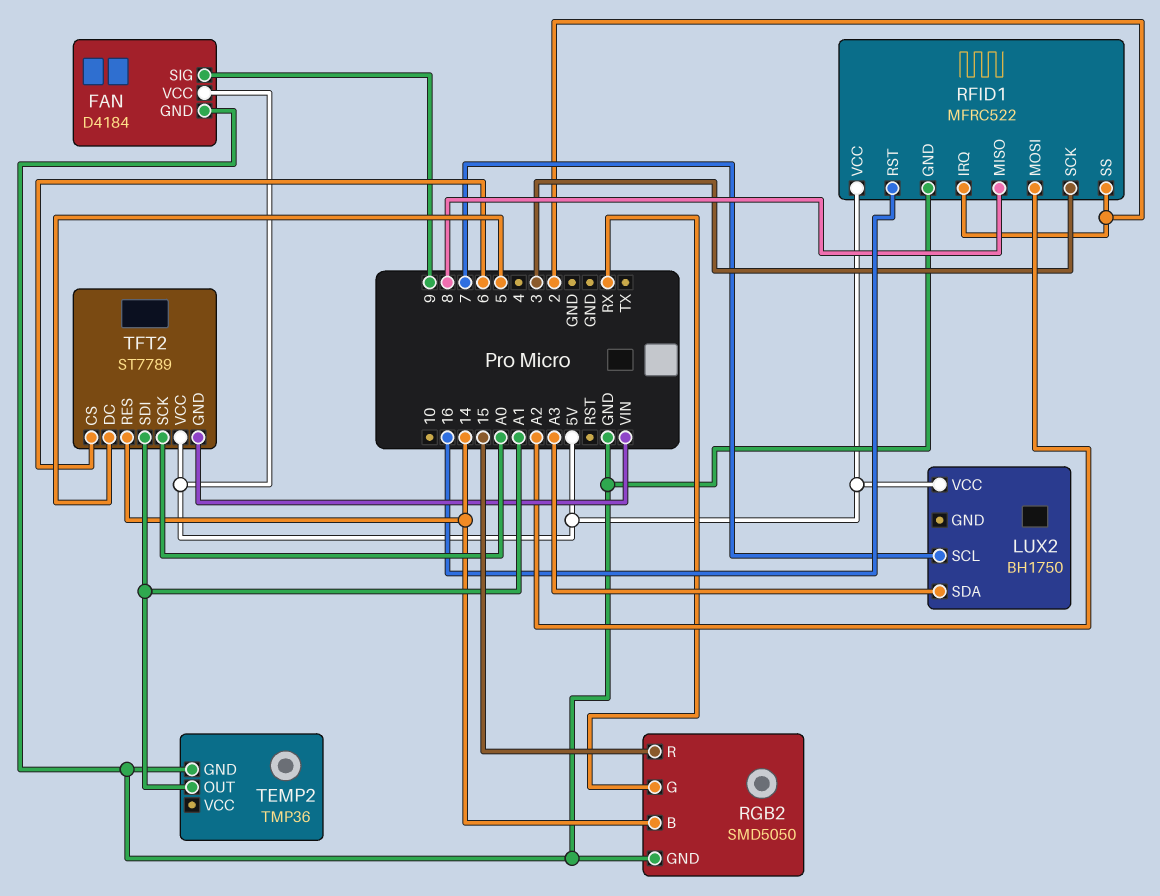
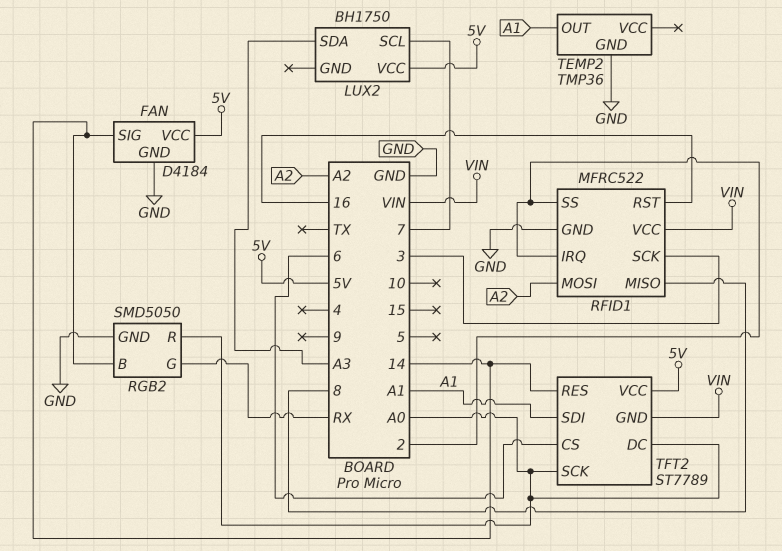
FAN pin SIG: 9 -> 14
RFID1 pin VCC: 5V -> VIN
RGB2 pin R: 15 -> A0
TFT2 pin DC: 5 -> A0

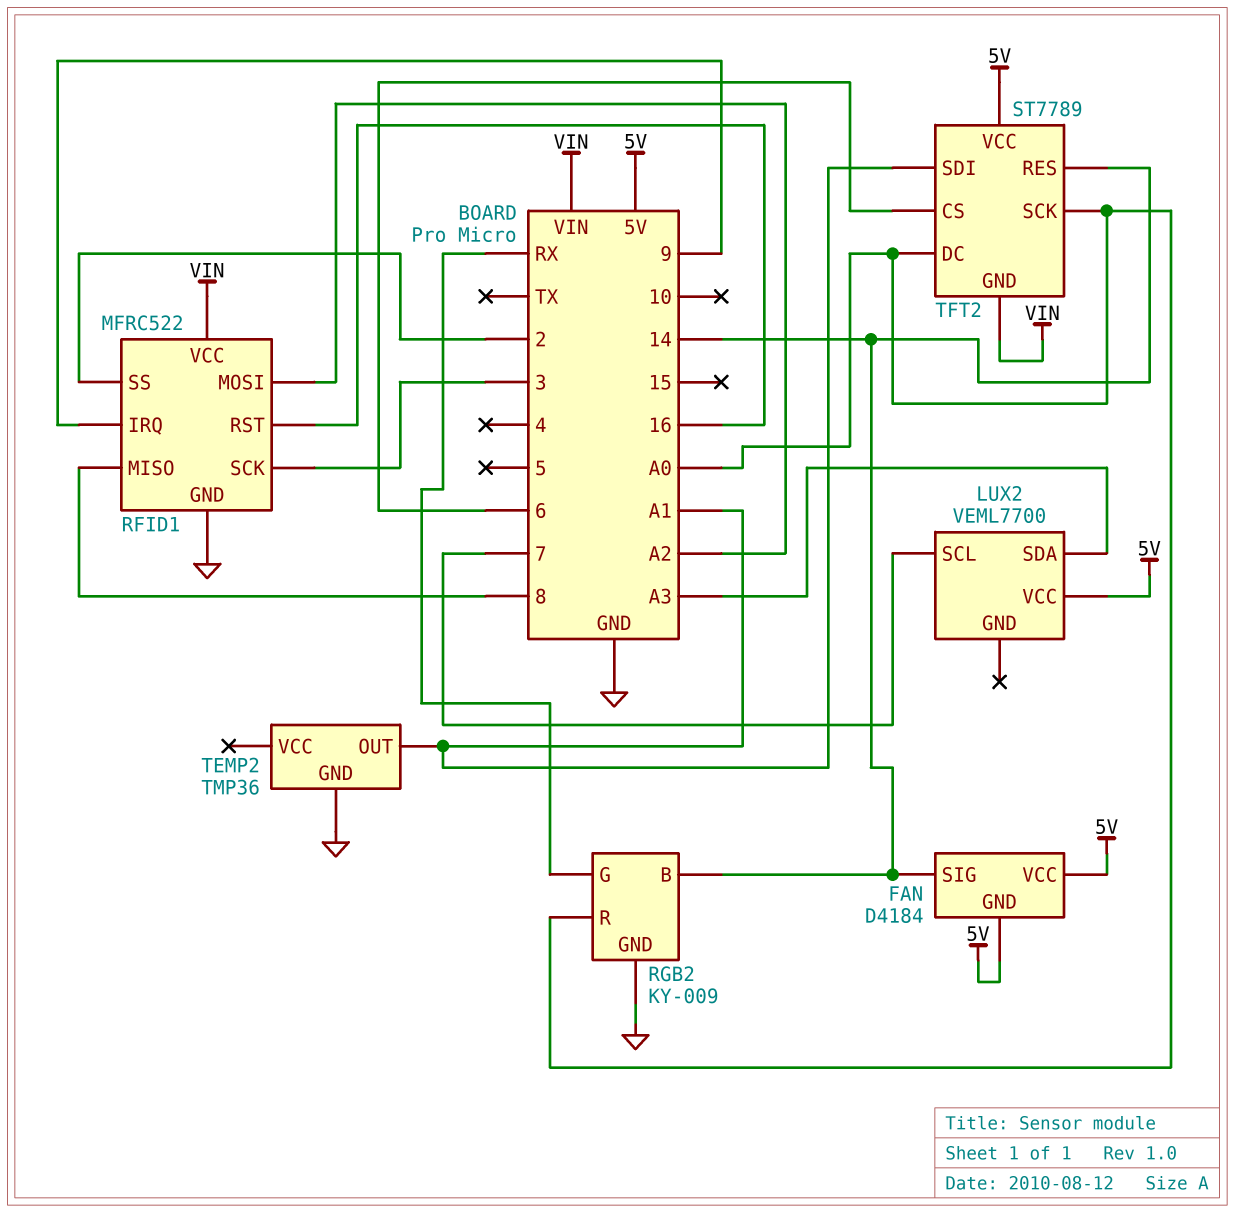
FAN pin GND: GND -> 5V
LUX2: BH1750 -> VEML7700
RFID1 pin IRQ: 2 -> 9
RGB2: SMD5050 -> KY-009

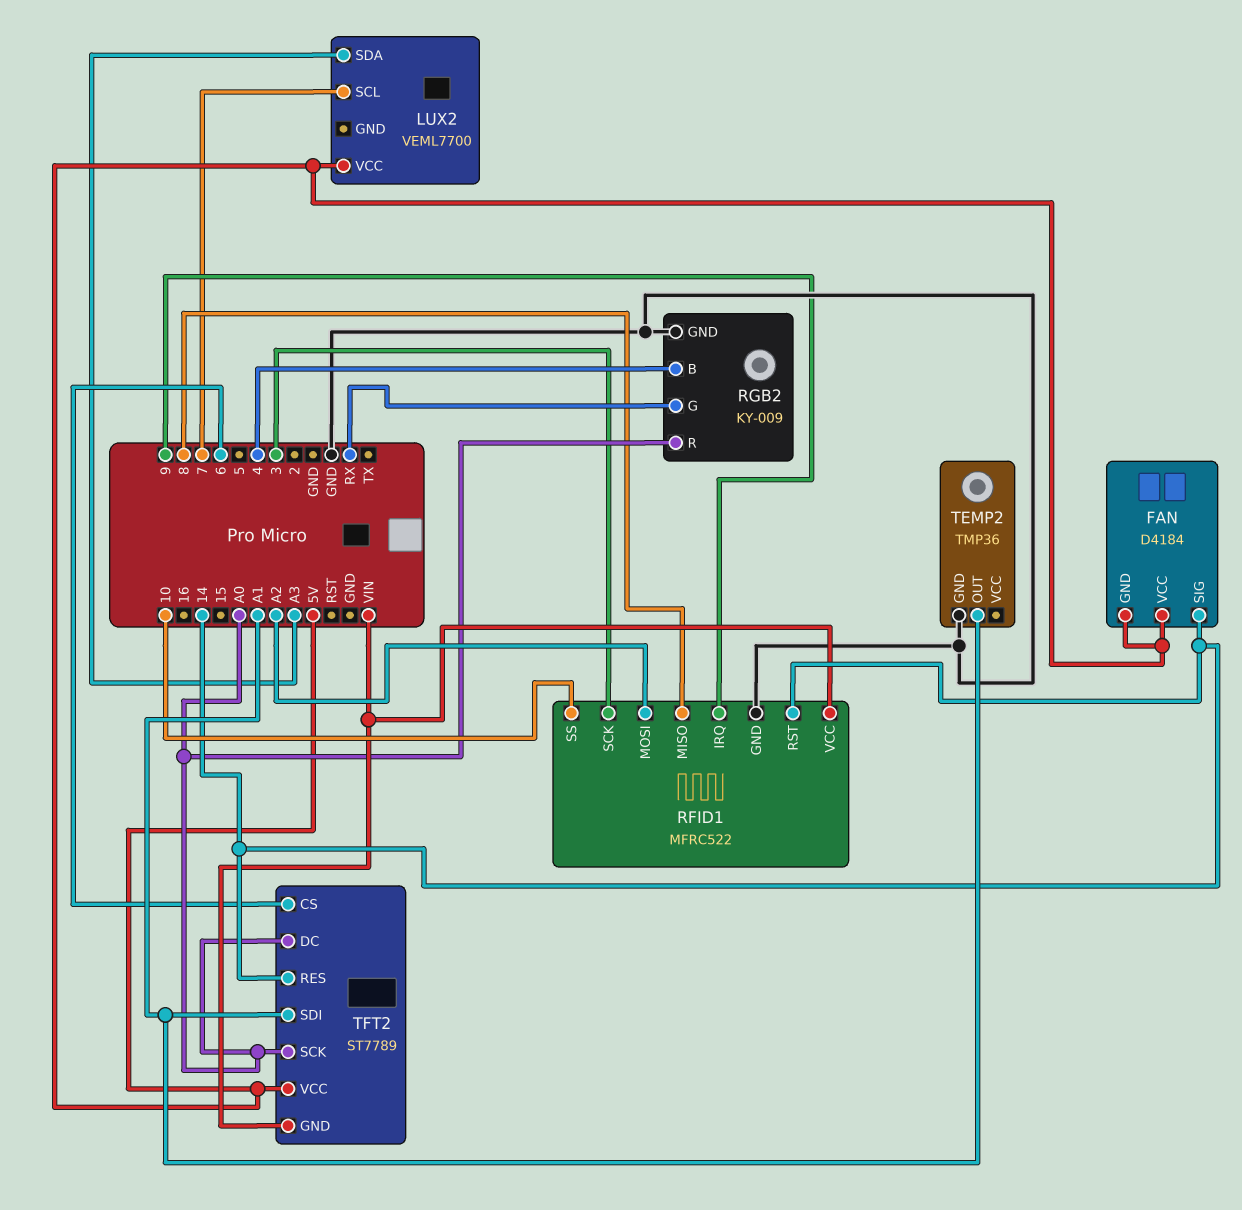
RFID1 pin RST: 16 -> 14
RFID1 pin SS: 2 -> 10
RGB2 pin B: 14 -> 4

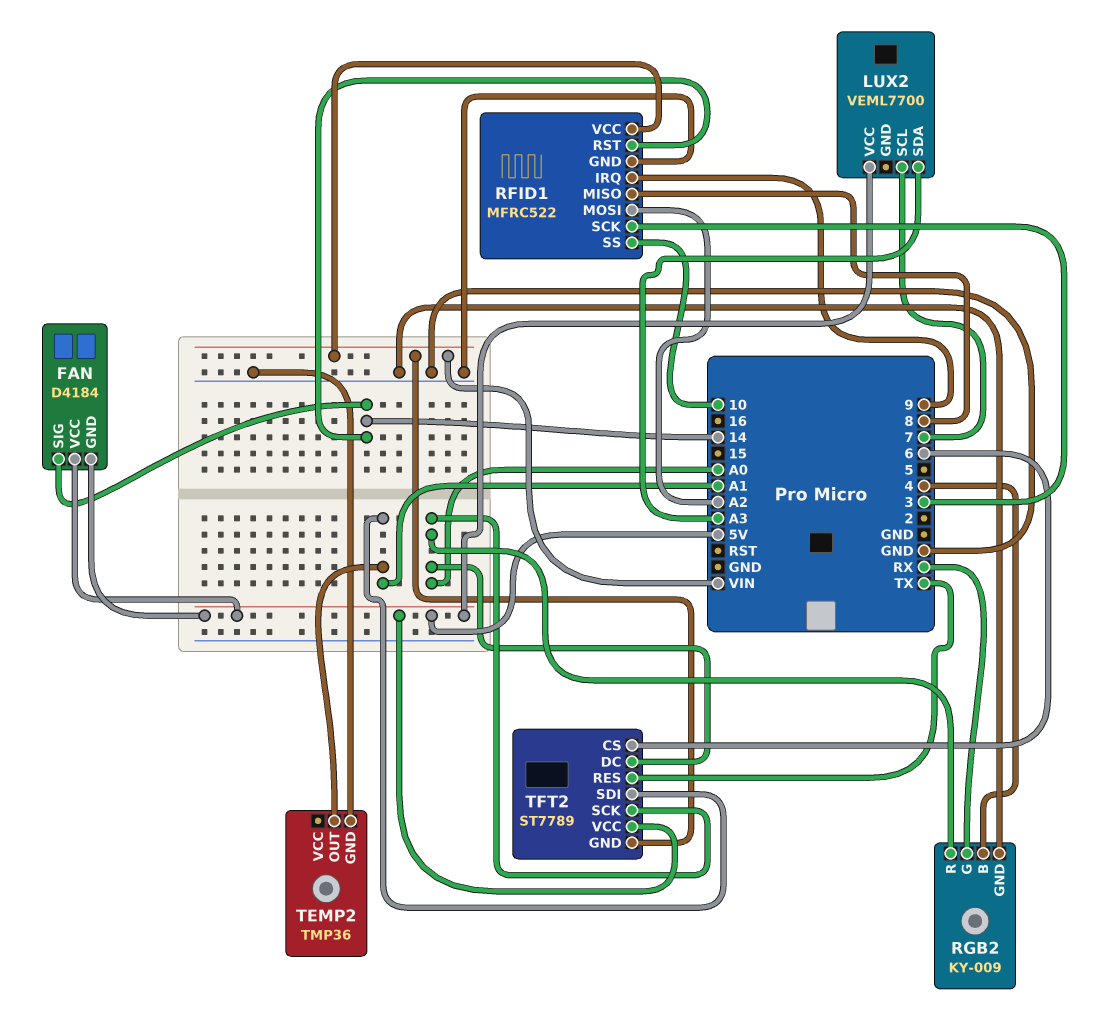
TFT2 pin RES: 14 -> TX

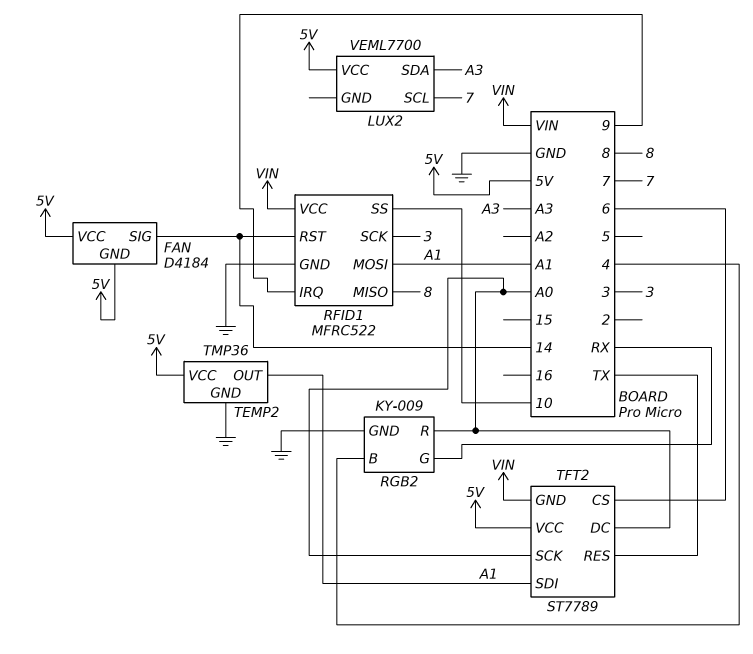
RFID1 pin MOSI: A2 -> A1
TEMP2 pin VCC: none -> 5V

